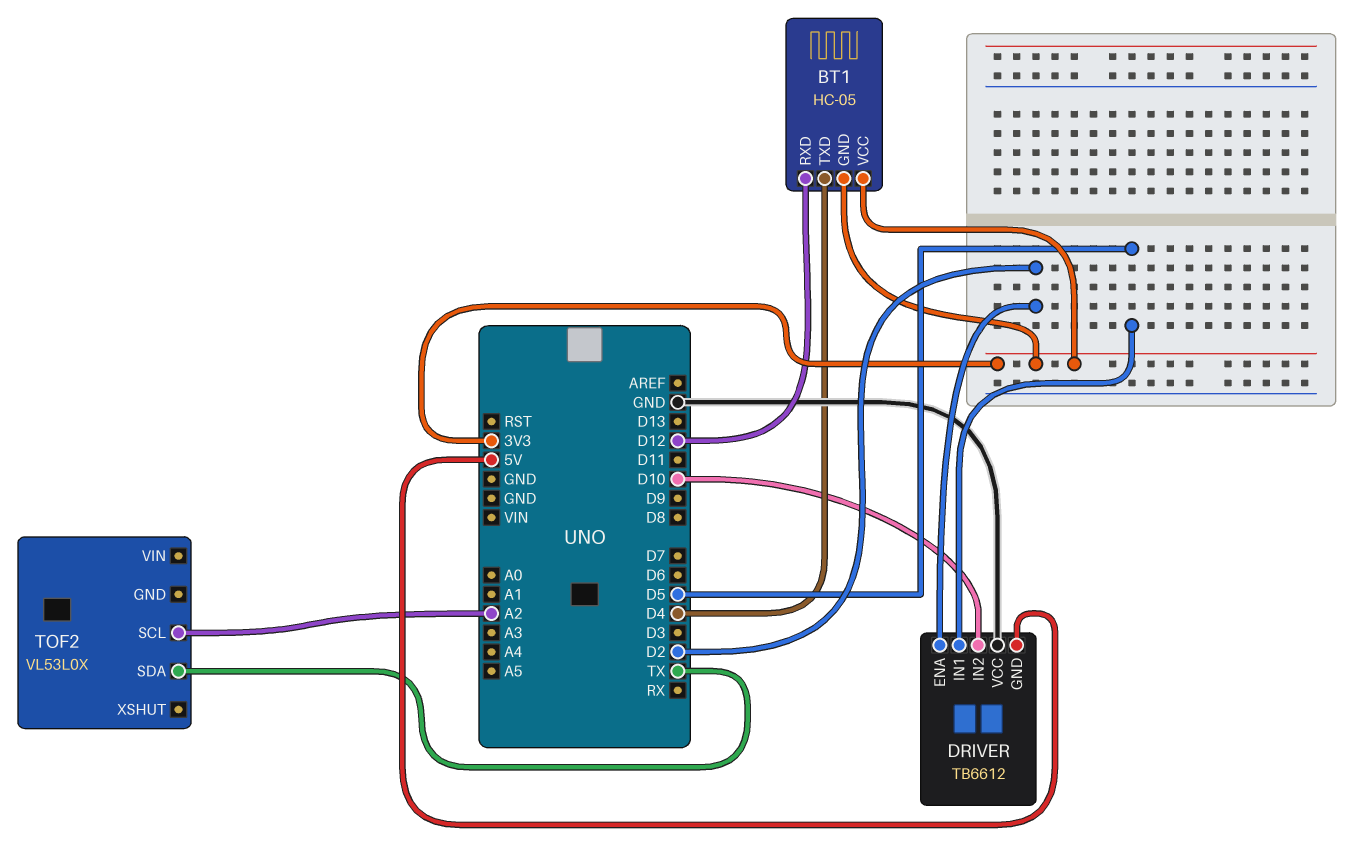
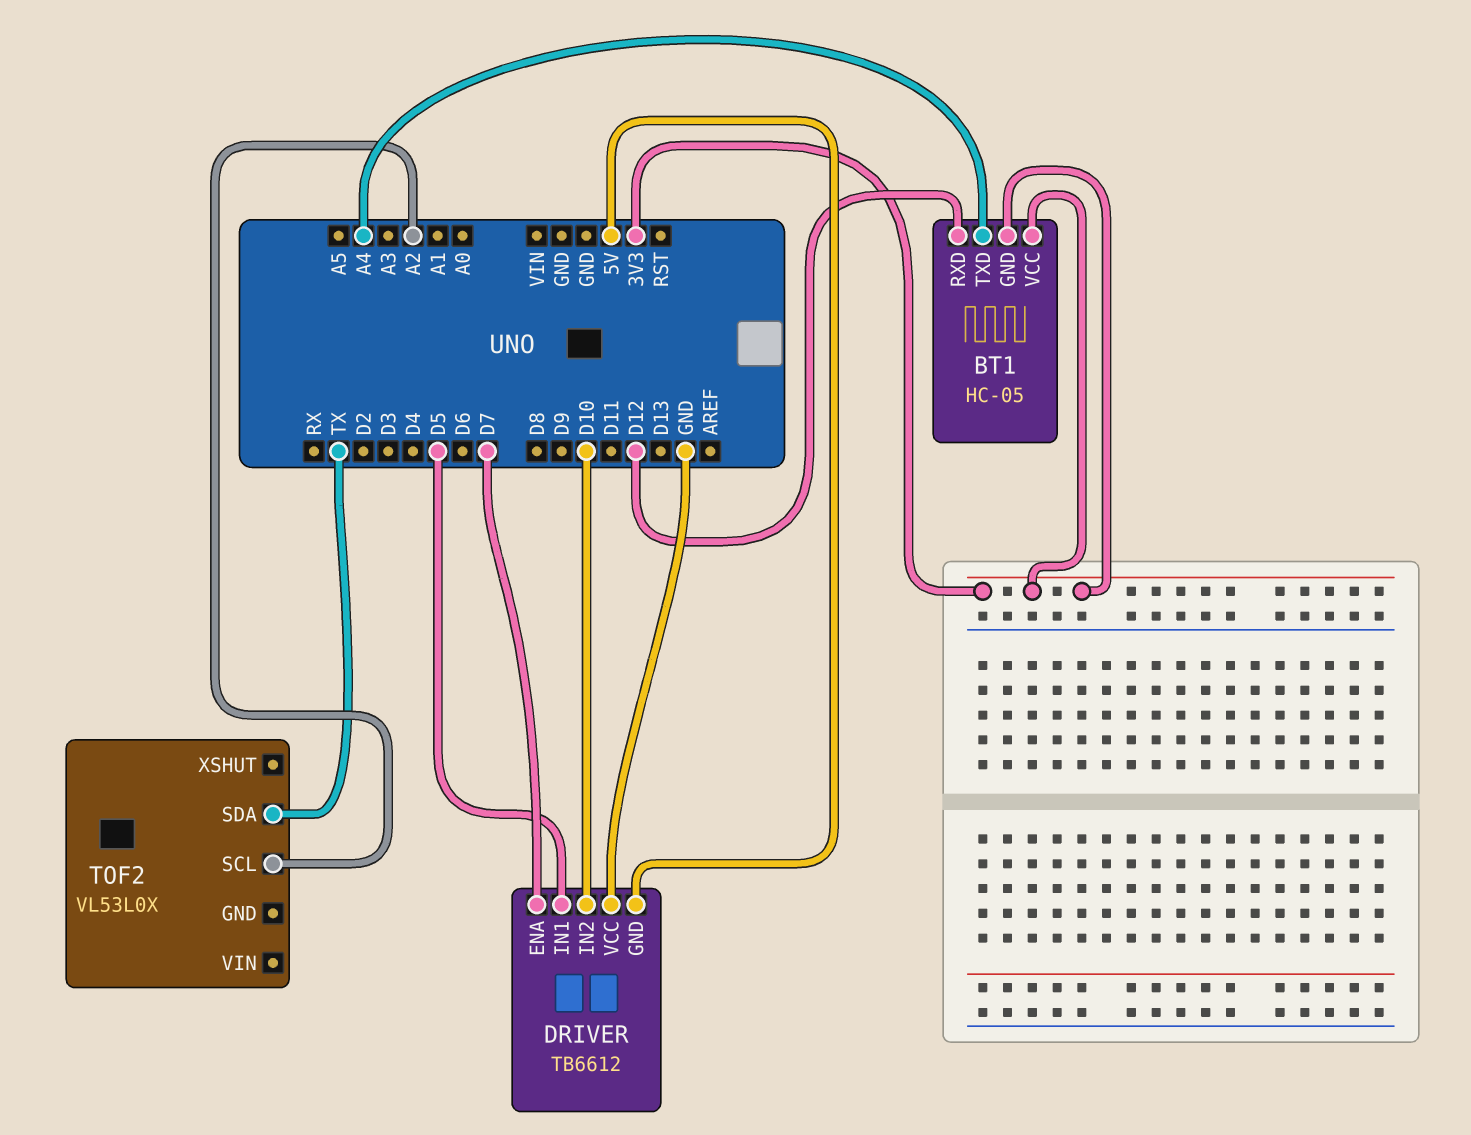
BT1 pin TXD: D4 -> A4
DRIVER pin ENA: D2 -> D7

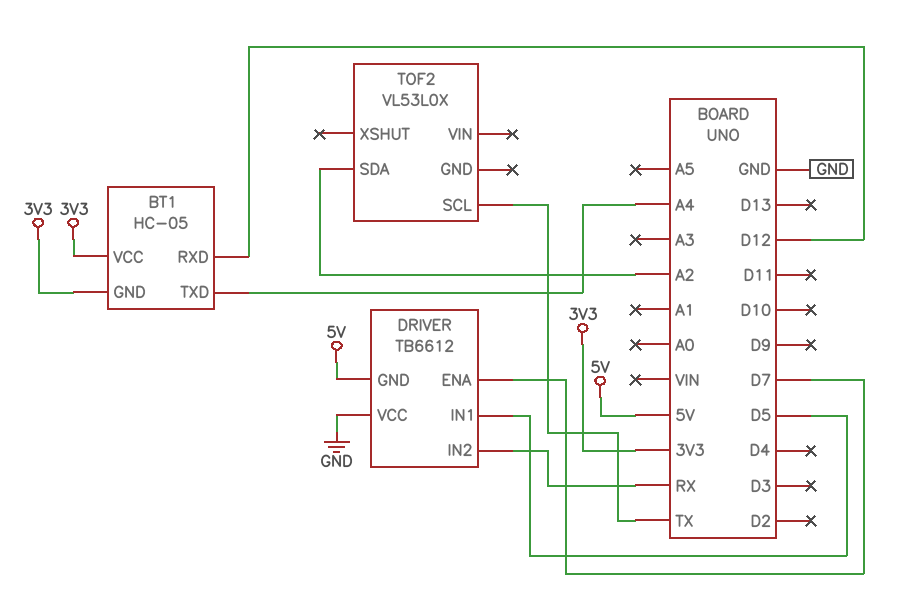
DRIVER pin IN2: D10 -> RX
TOF2 pin SCL: A2 -> TX
TOF2 pin SDA: TX -> A2

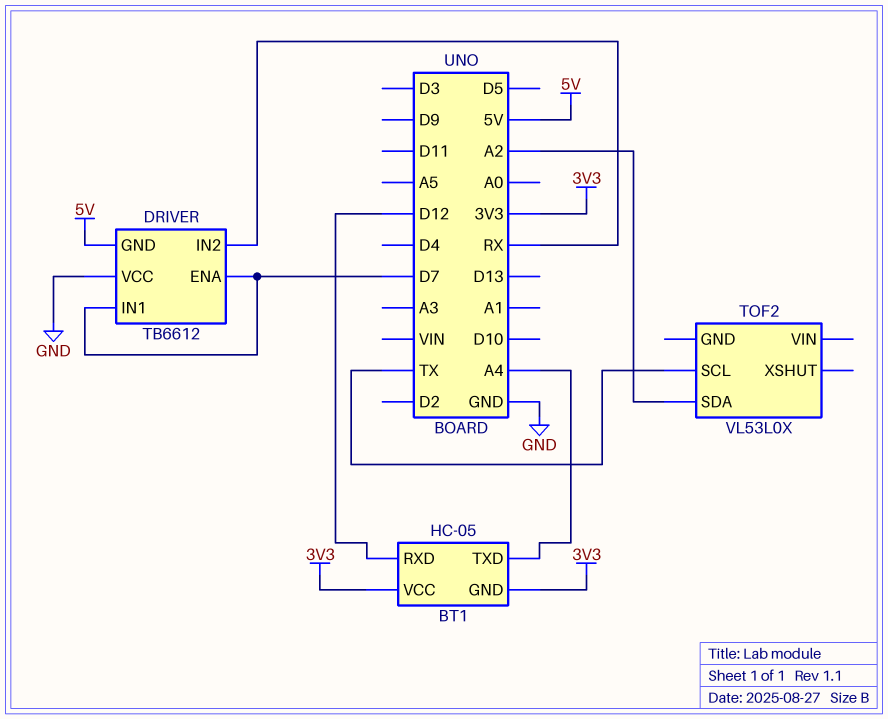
DRIVER pin IN1: D5 -> D7

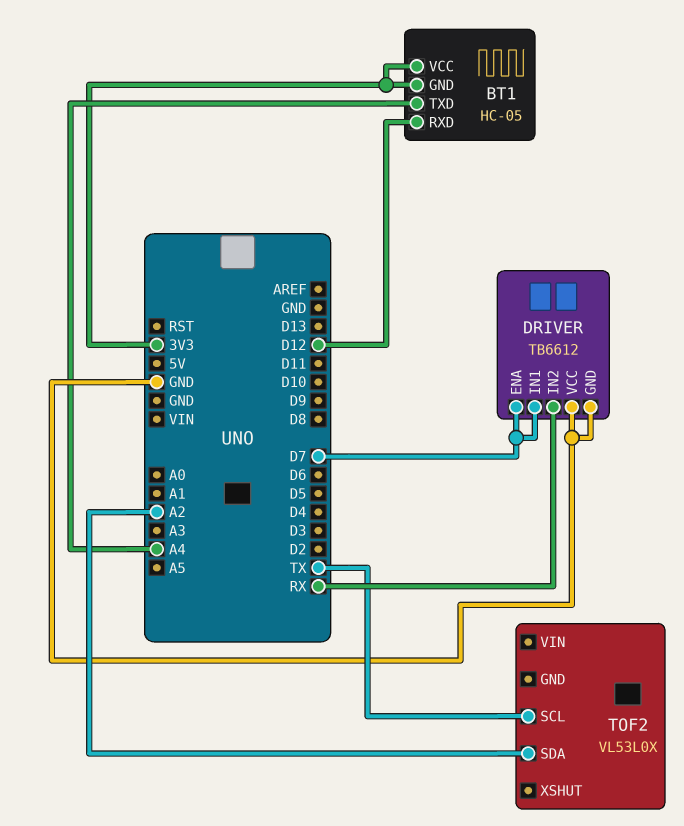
DRIVER pin GND: 5V -> GND

